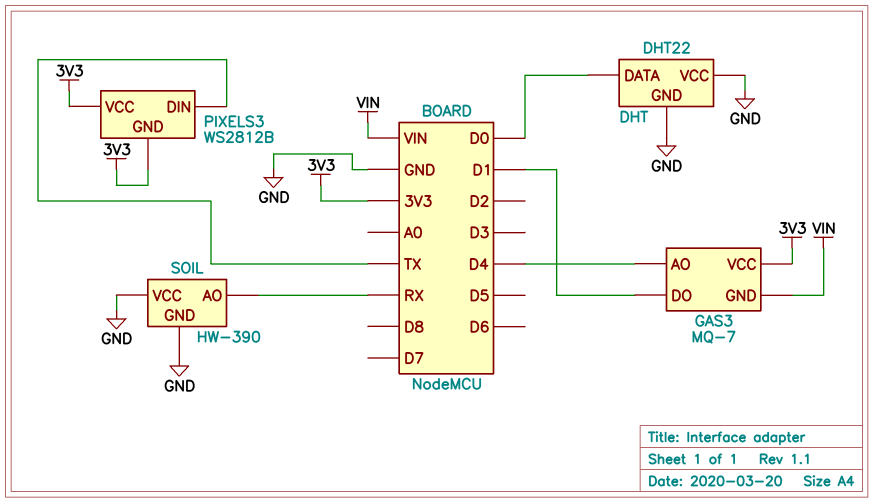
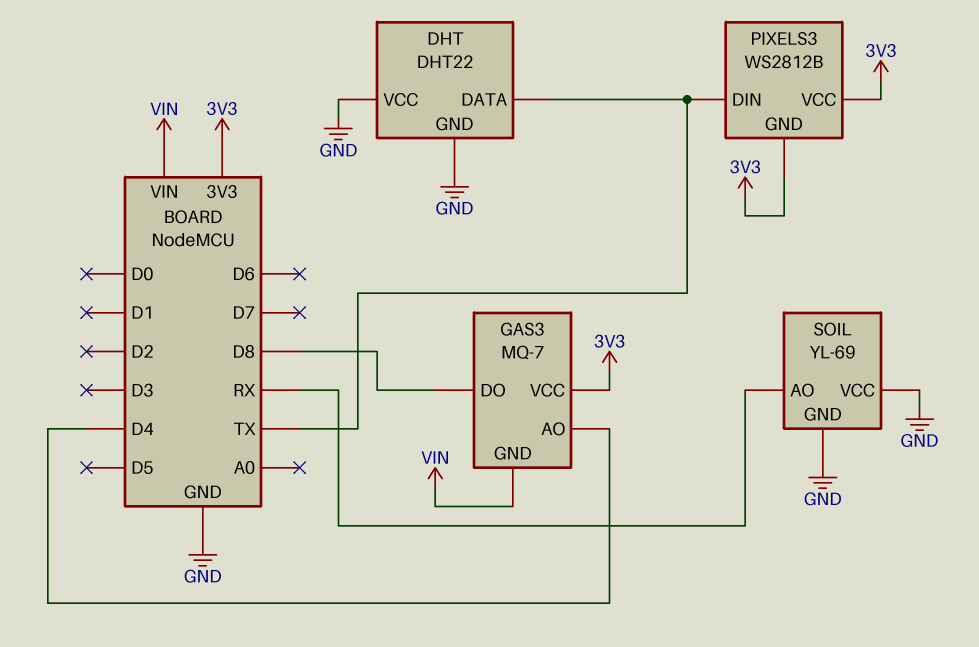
DHT pin DATA: D0 -> TX
GAS3 pin DO: D1 -> D8
SOIL: HW-390 -> YL-69

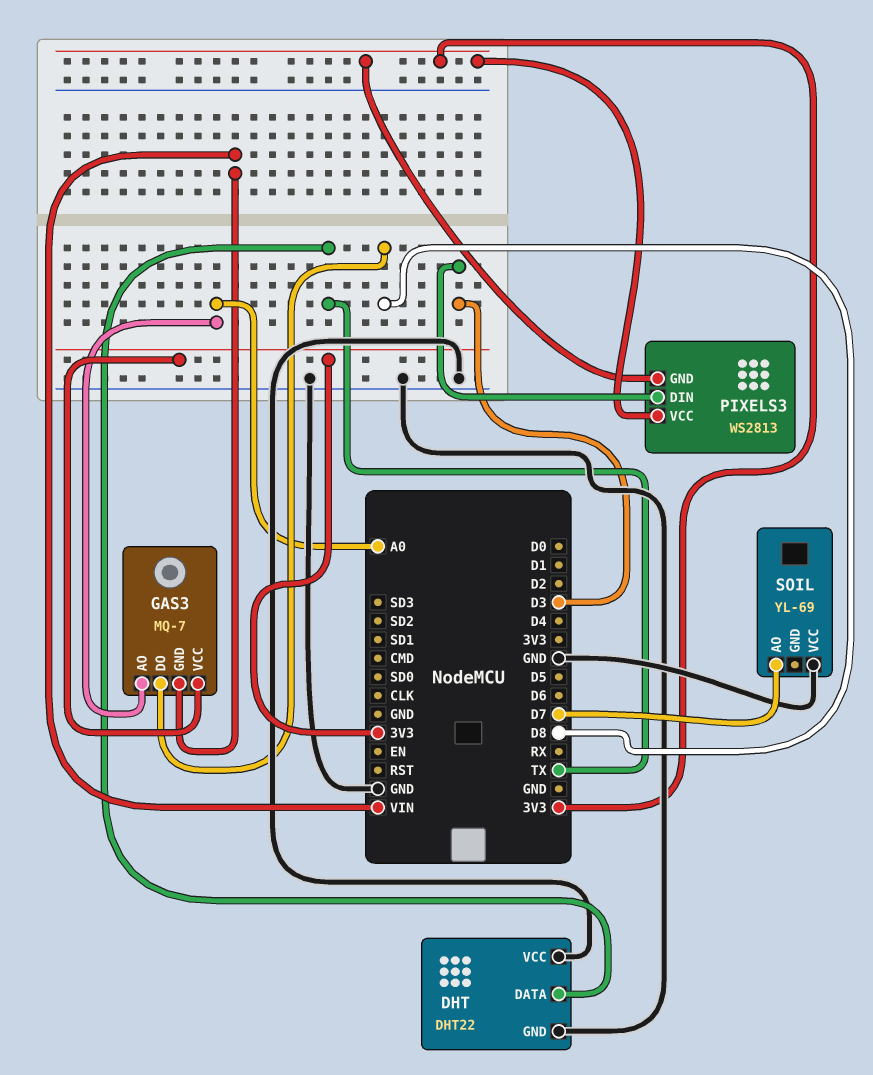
GAS3 pin AO: D4 -> A0
PIXELS3: WS2812B -> WS2813
PIXELS3 pin DIN: TX -> D3
SOIL pin AO: RX -> D7
SOIL pin GND: GND -> none

